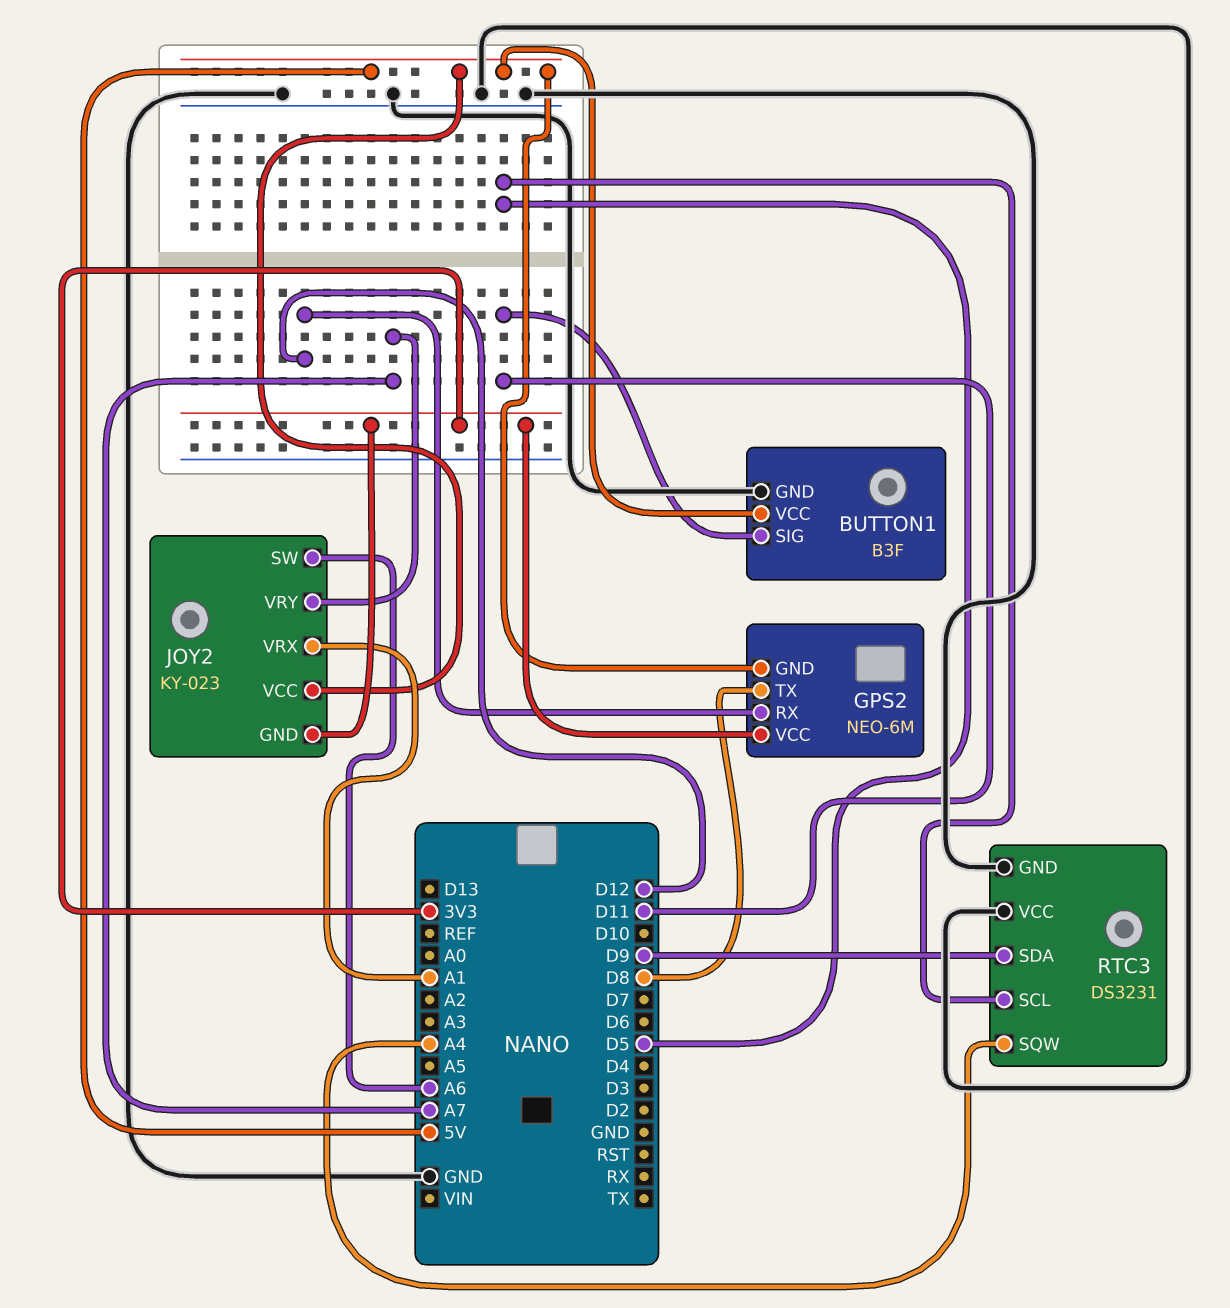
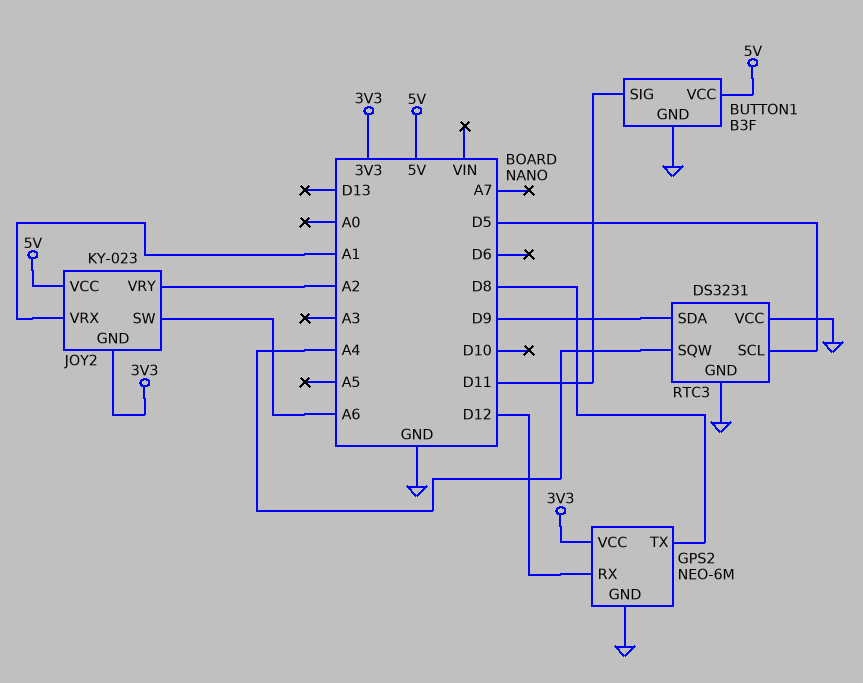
GPS2 pin GND: 5V -> GND
JOY2 pin VRY: A7 -> A2

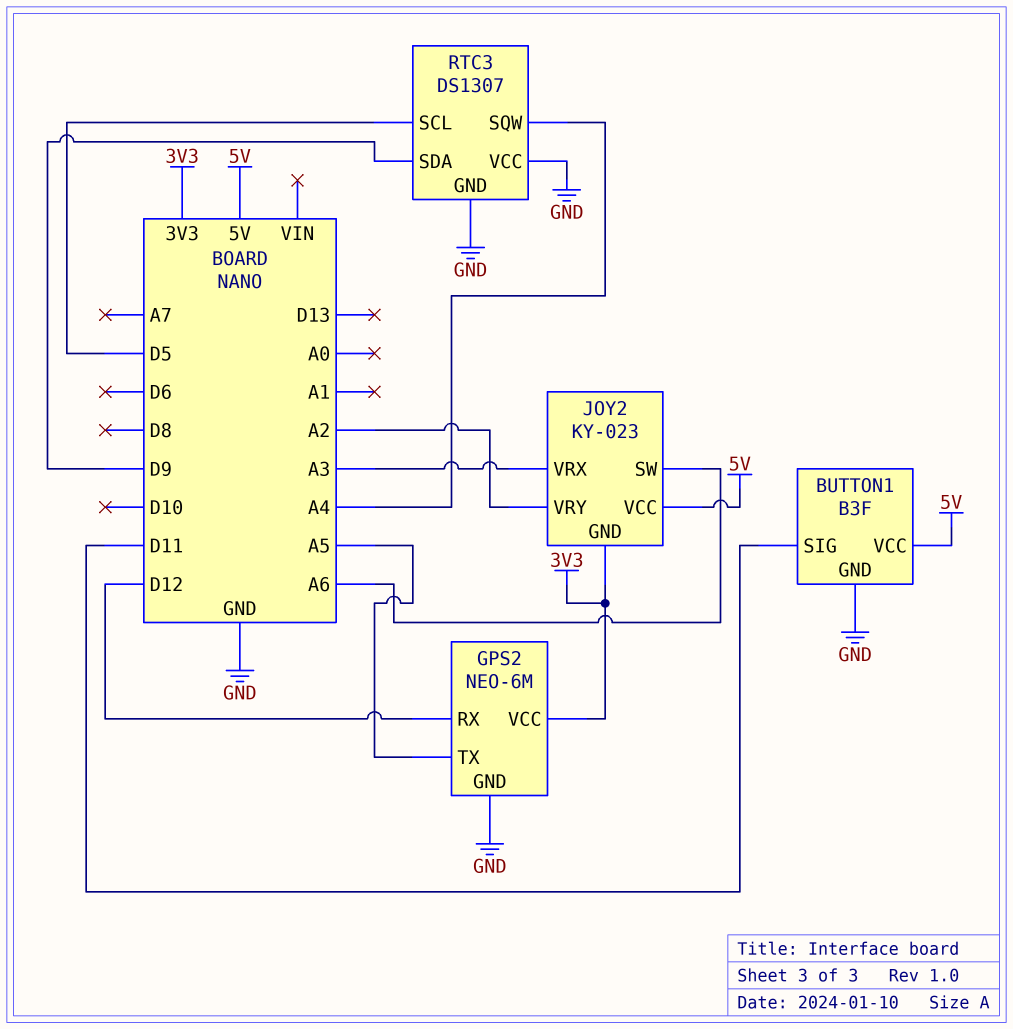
GPS2 pin TX: D8 -> A5
JOY2 pin VRX: A1 -> A3
RTC3: DS3231 -> DS1307

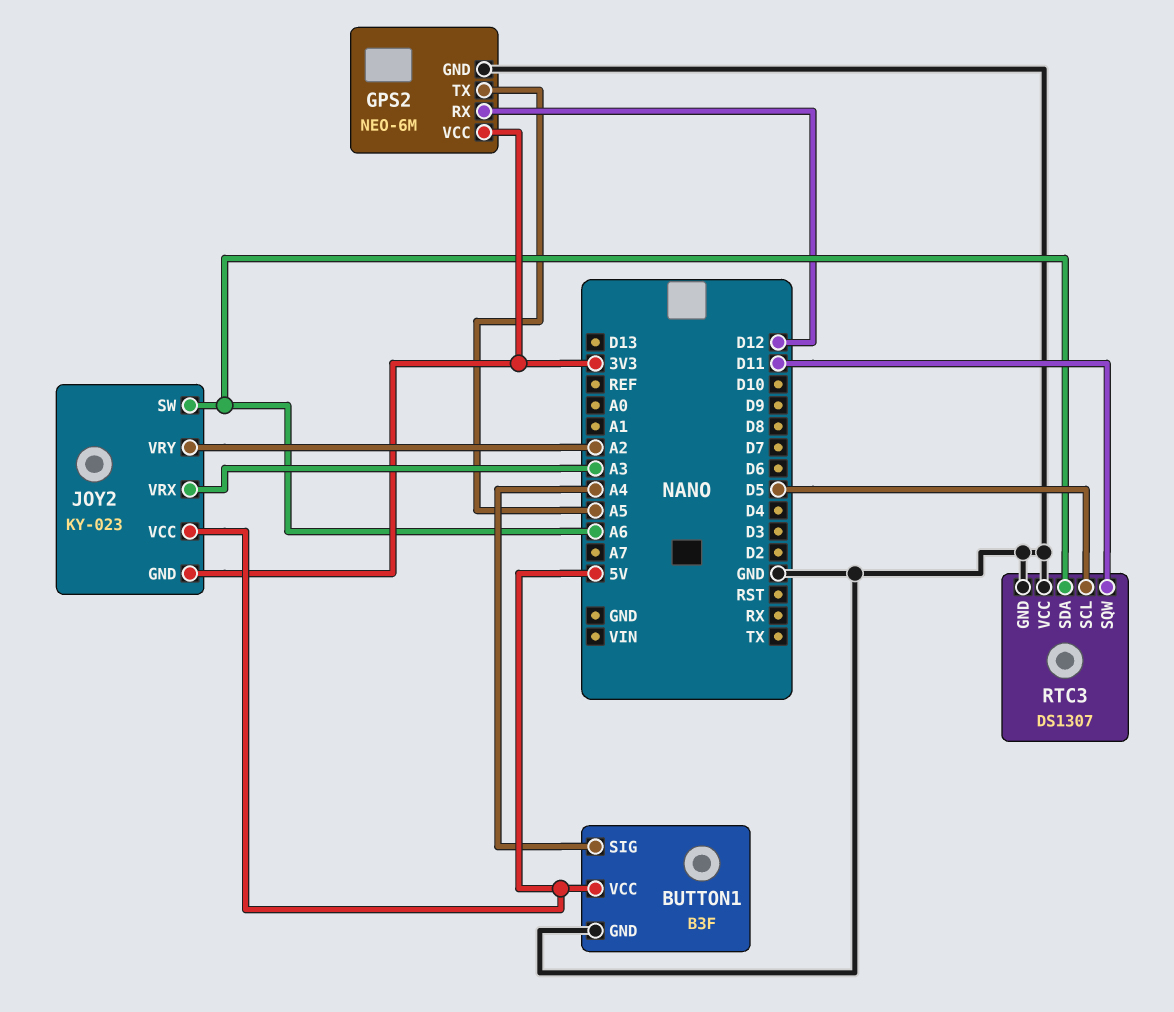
BUTTON1 pin SIG: D11 -> A4
RTC3 pin SDA: D9 -> A6
RTC3 pin SQW: A4 -> D11

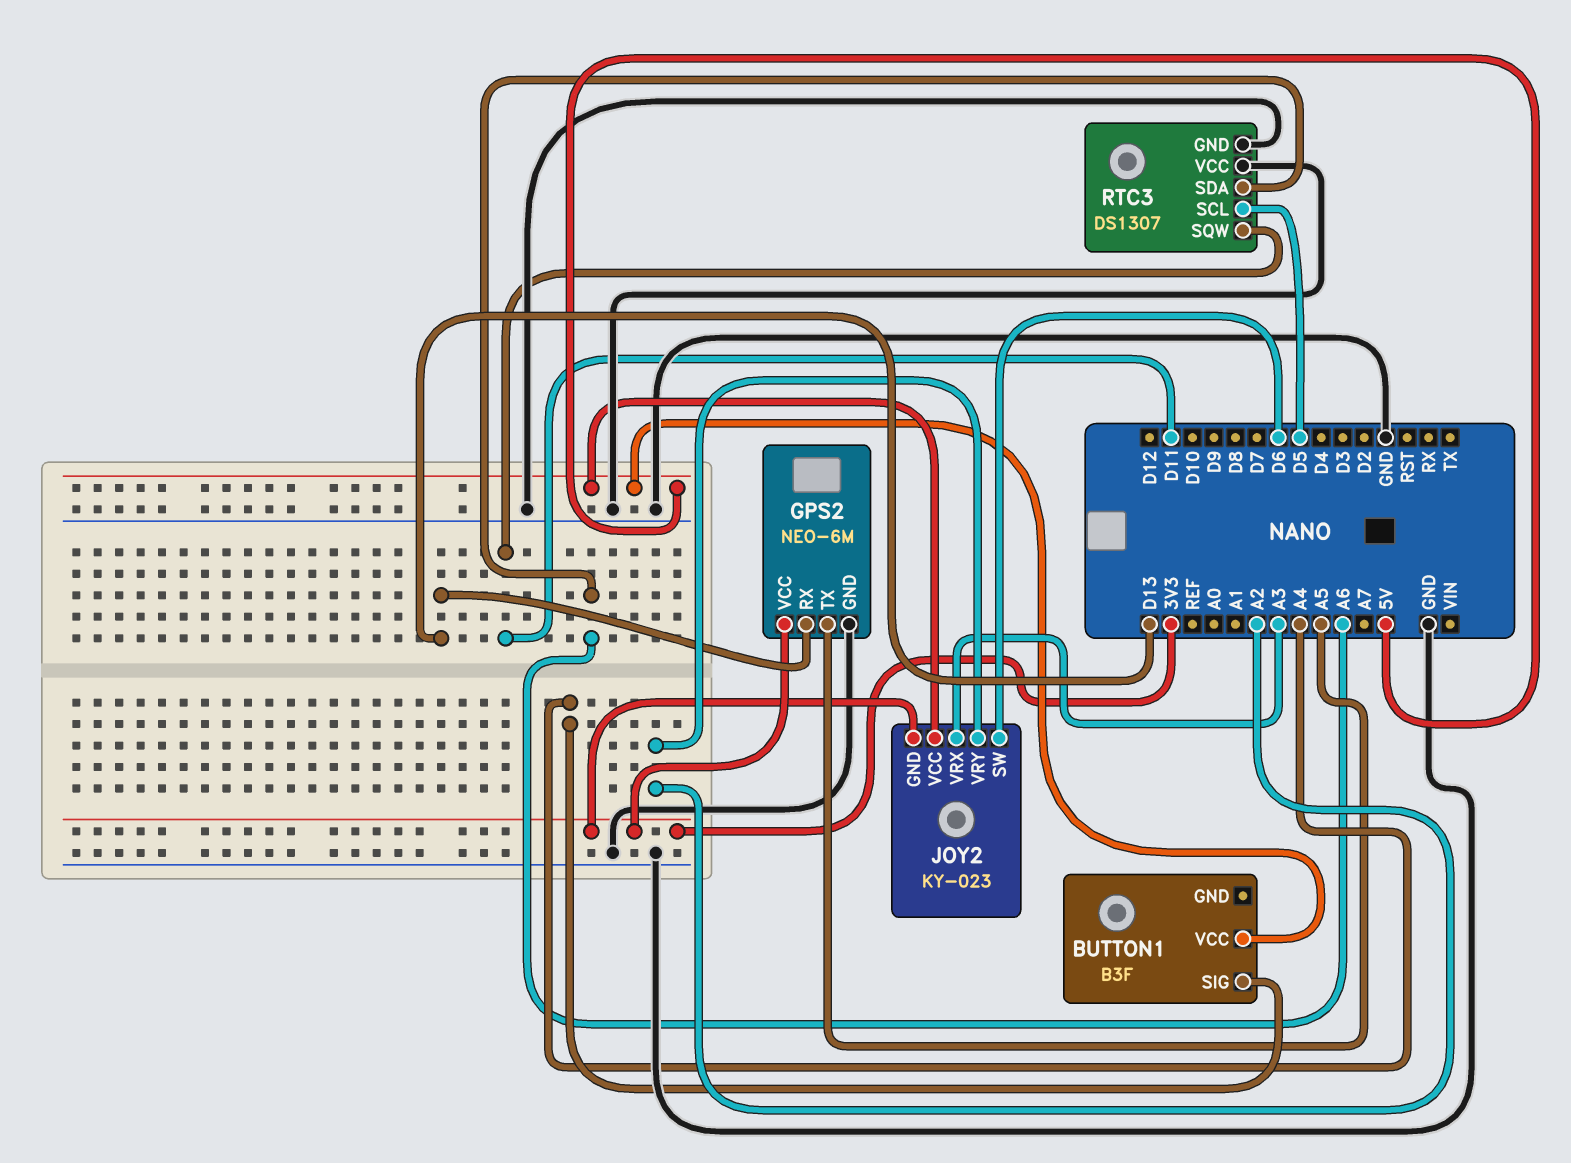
BUTTON1 pin GND: GND -> none
GPS2 pin RX: D12 -> D13
JOY2 pin SW: A6 -> D6

